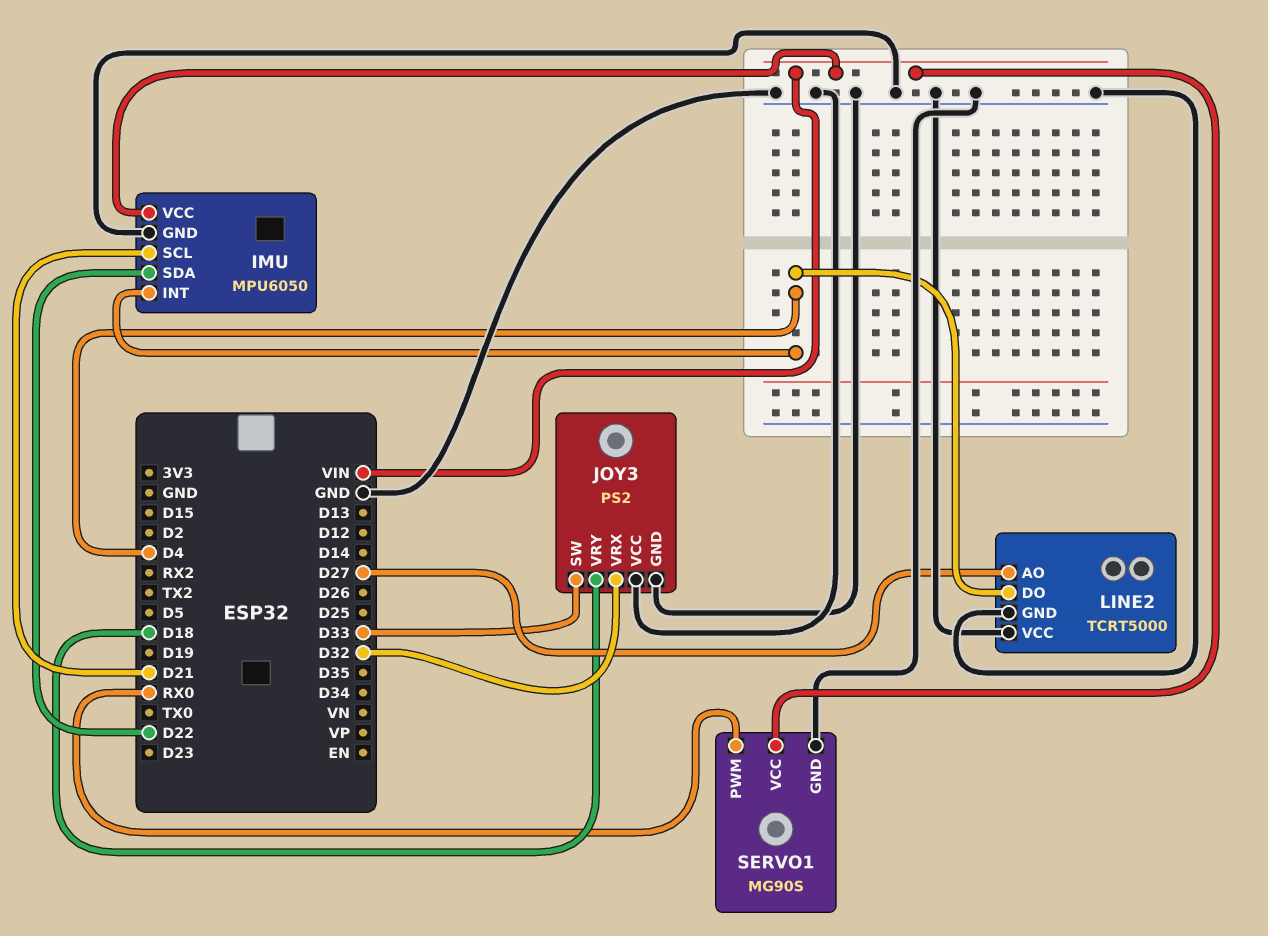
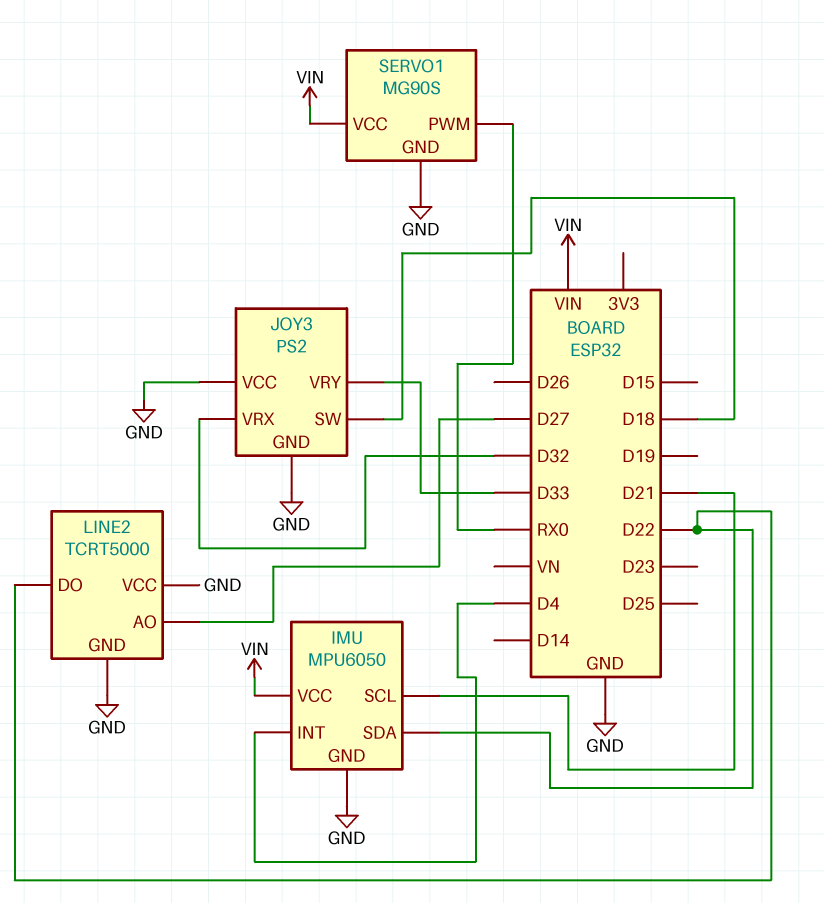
JOY3 pin SW: D33 -> D18
JOY3 pin VRY: D18 -> D33
LINE2 pin DO: D4 -> D22

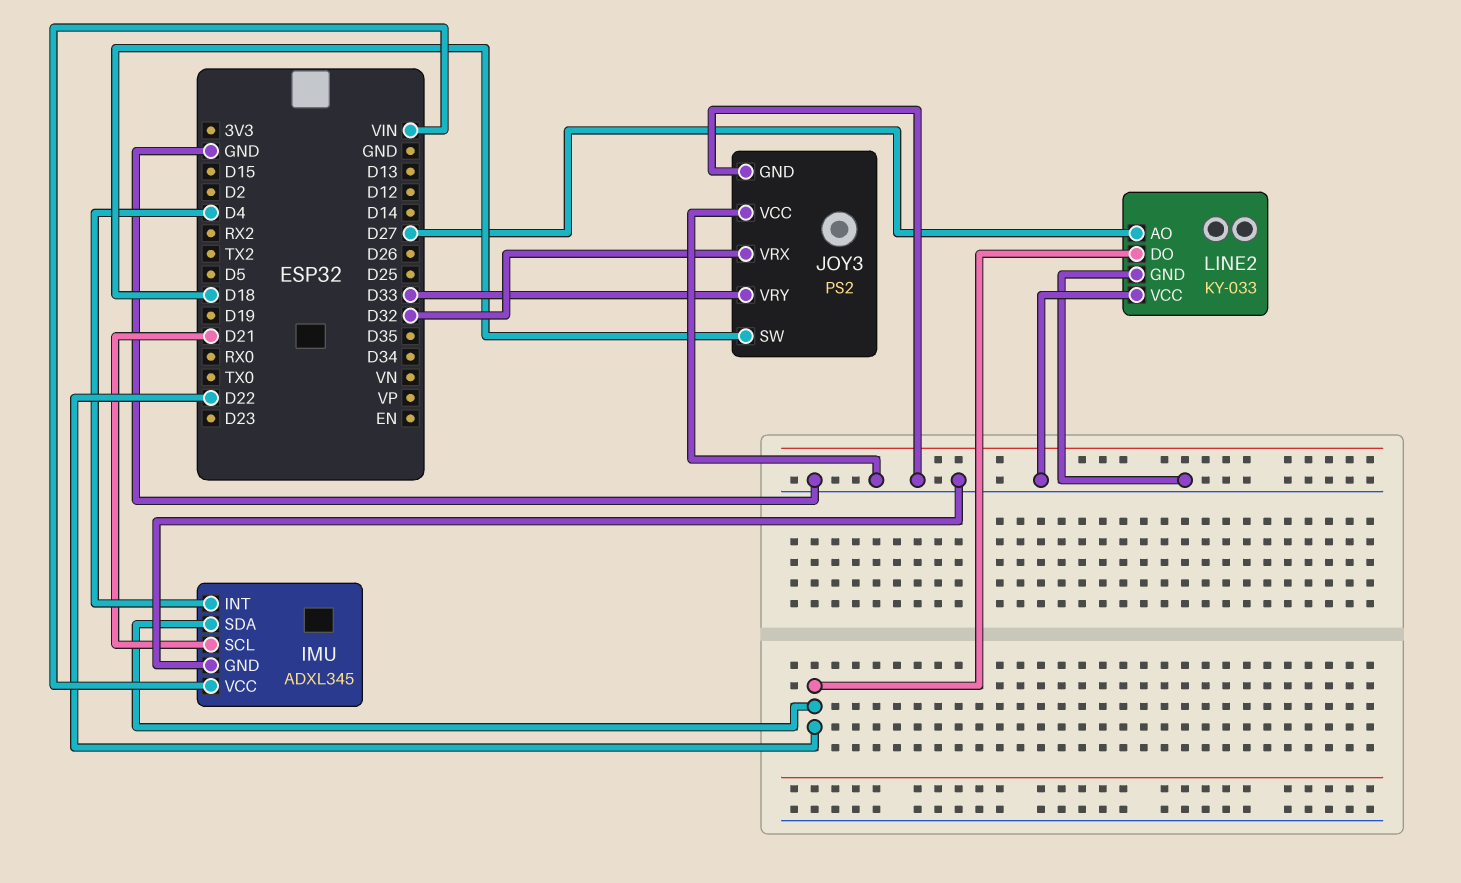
IMU: MPU6050 -> ADXL345
LINE2: TCRT5000 -> KY-033
SERVO1: MG90S -> none
SERVO1 pin GND: GND -> none
SERVO1 pin PWM: RX0 -> none
SERVO1 pin VCC: VIN -> none

